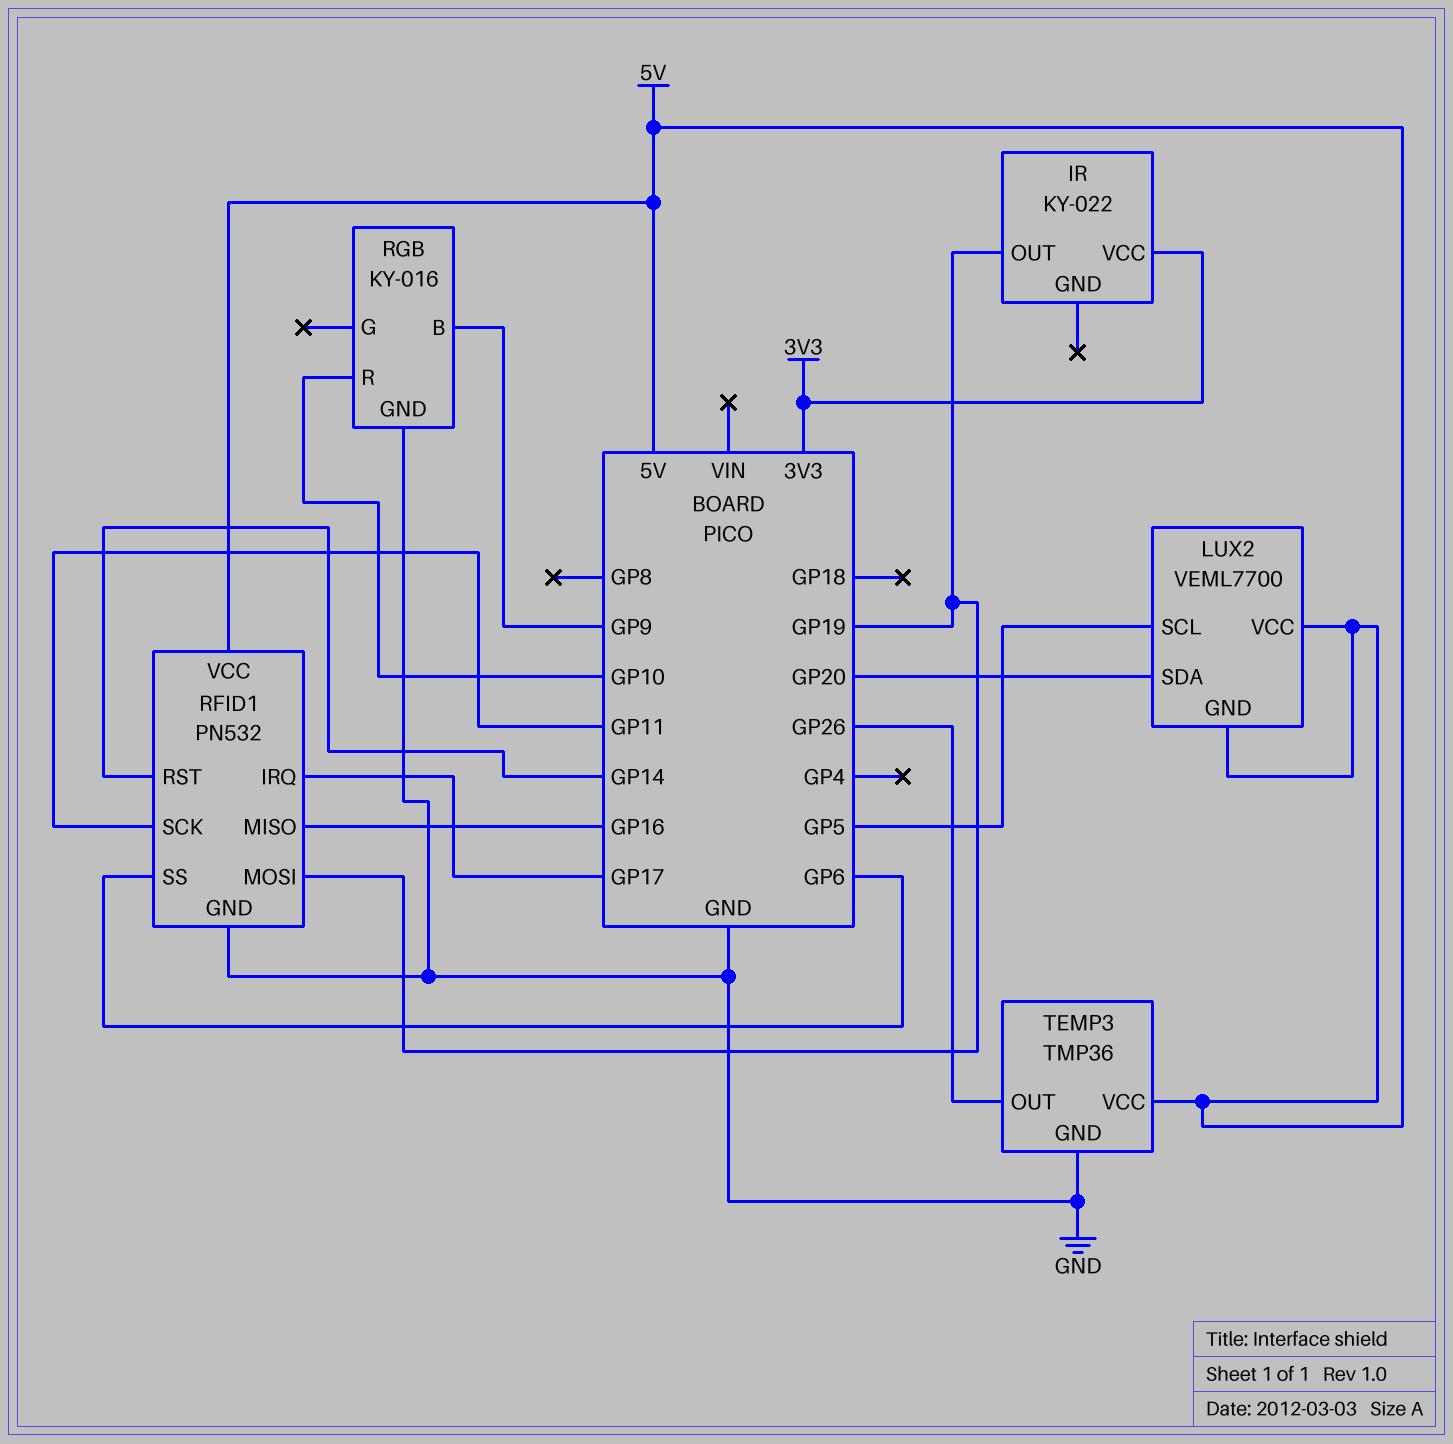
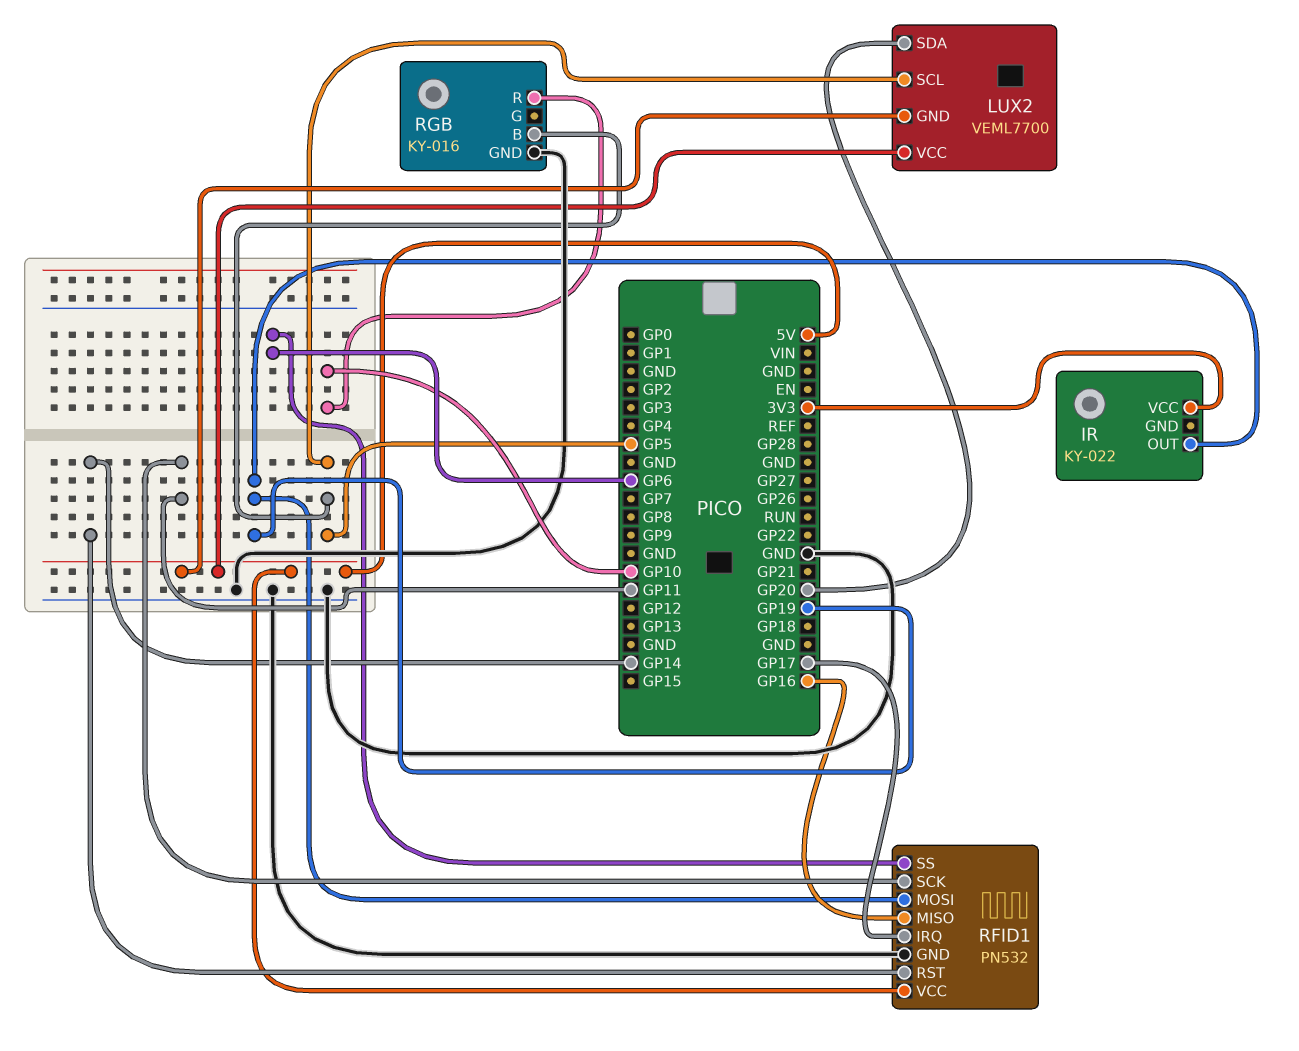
RGB pin B: GP9 -> GP5
TEMP3: TMP36 -> none
TEMP3 pin GND: GND -> none
TEMP3 pin OUT: GP26 -> none
TEMP3 pin VCC: 5V -> none

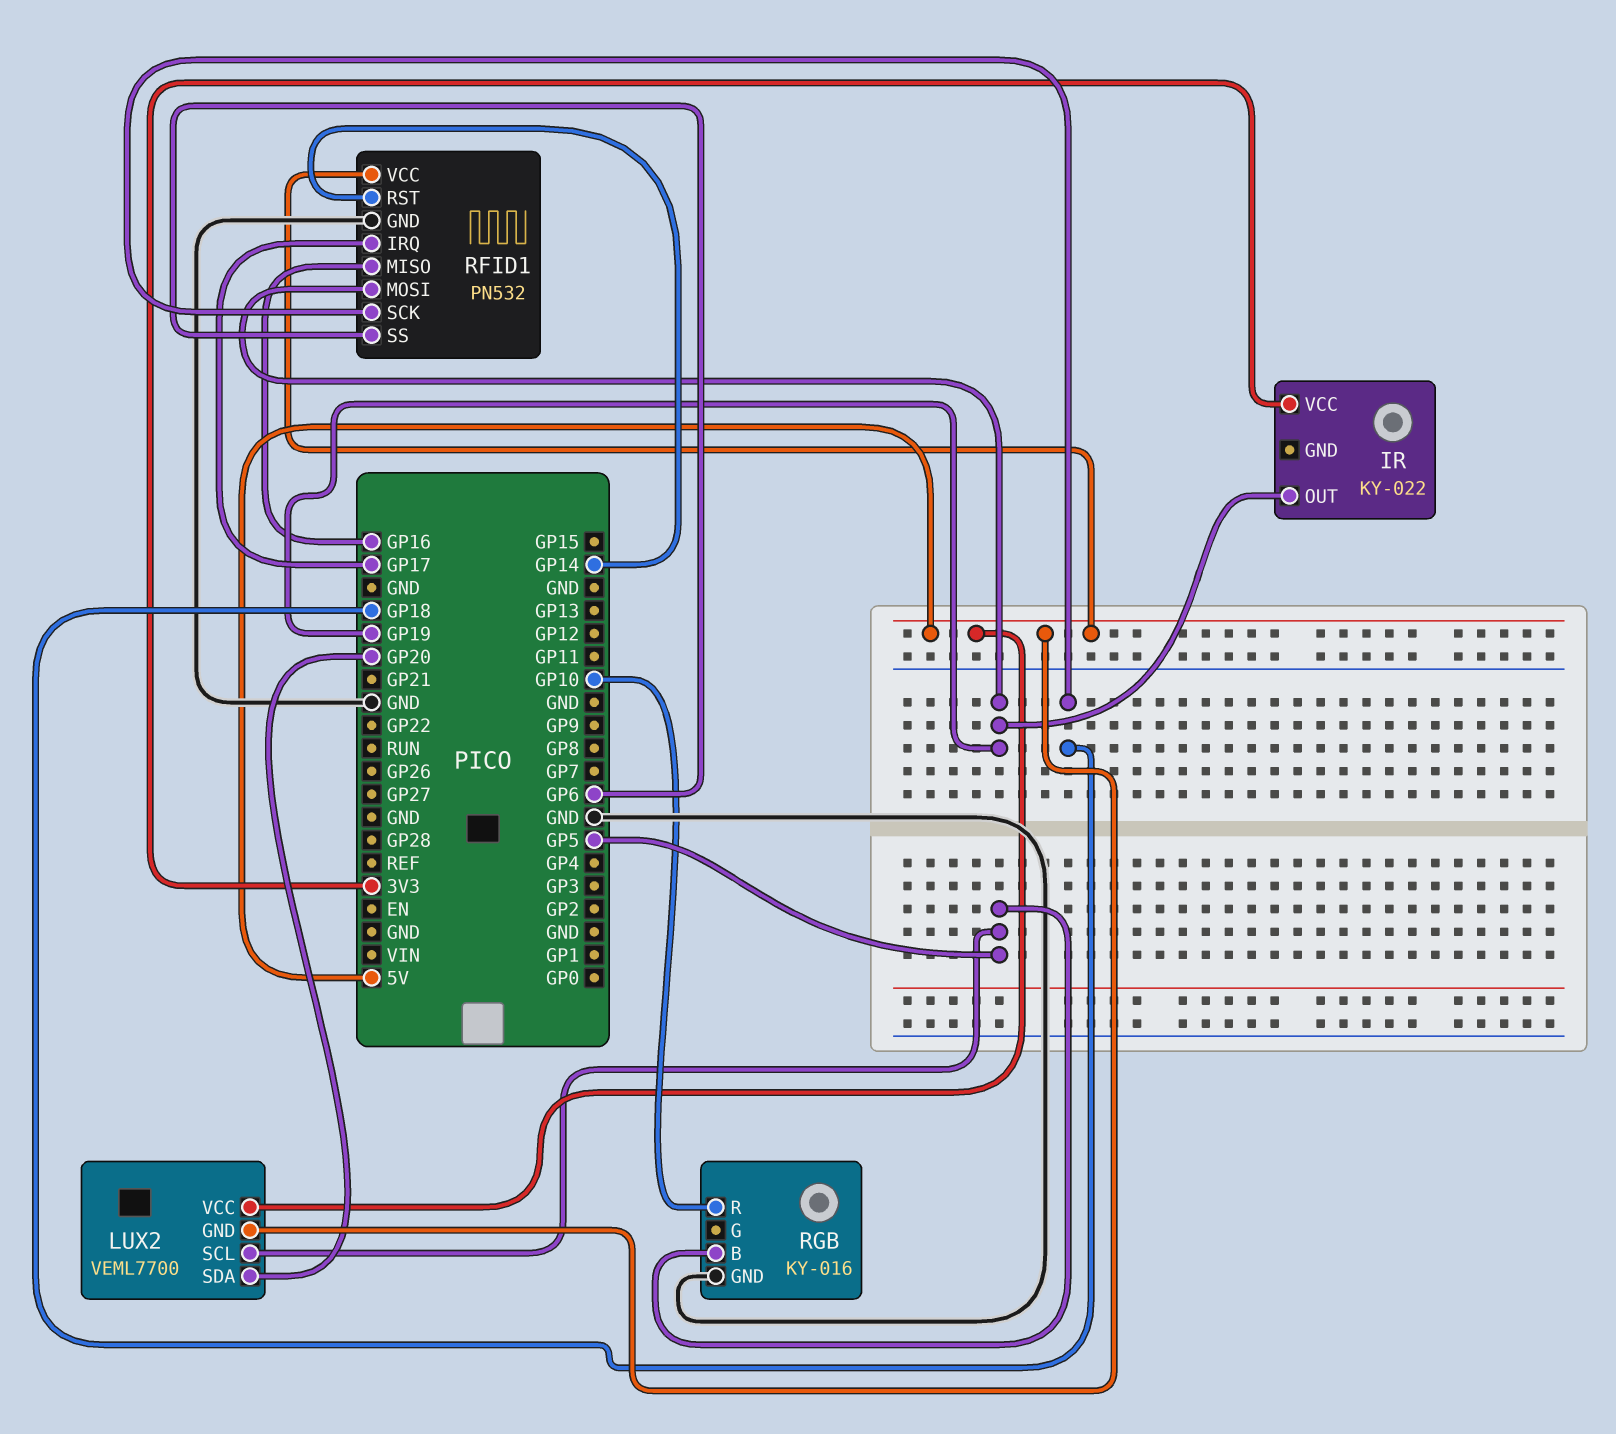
RFID1 pin SCK: GP11 -> GP18

